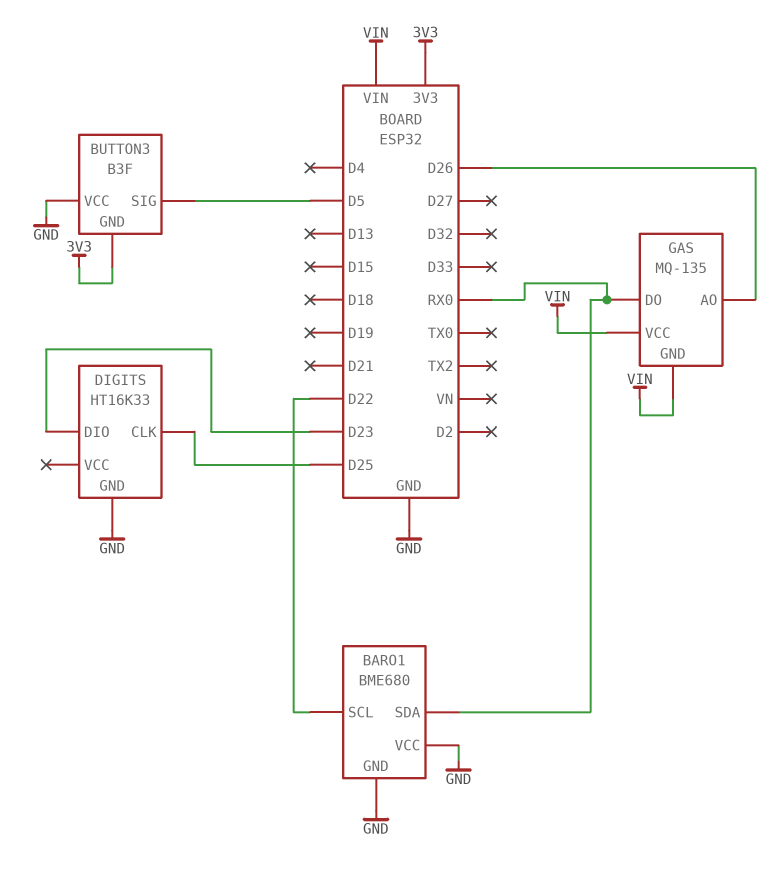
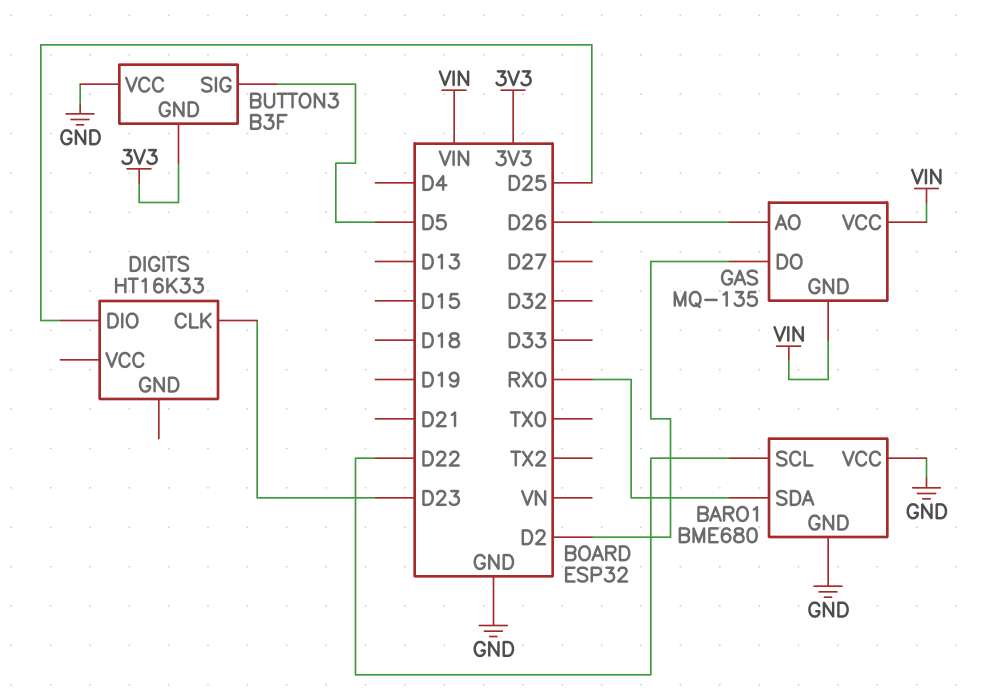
DIGITS pin CLK: D25 -> D23
DIGITS pin DIO: D23 -> D25
DIGITS pin GND: GND -> none
GAS pin DO: RX0 -> D2

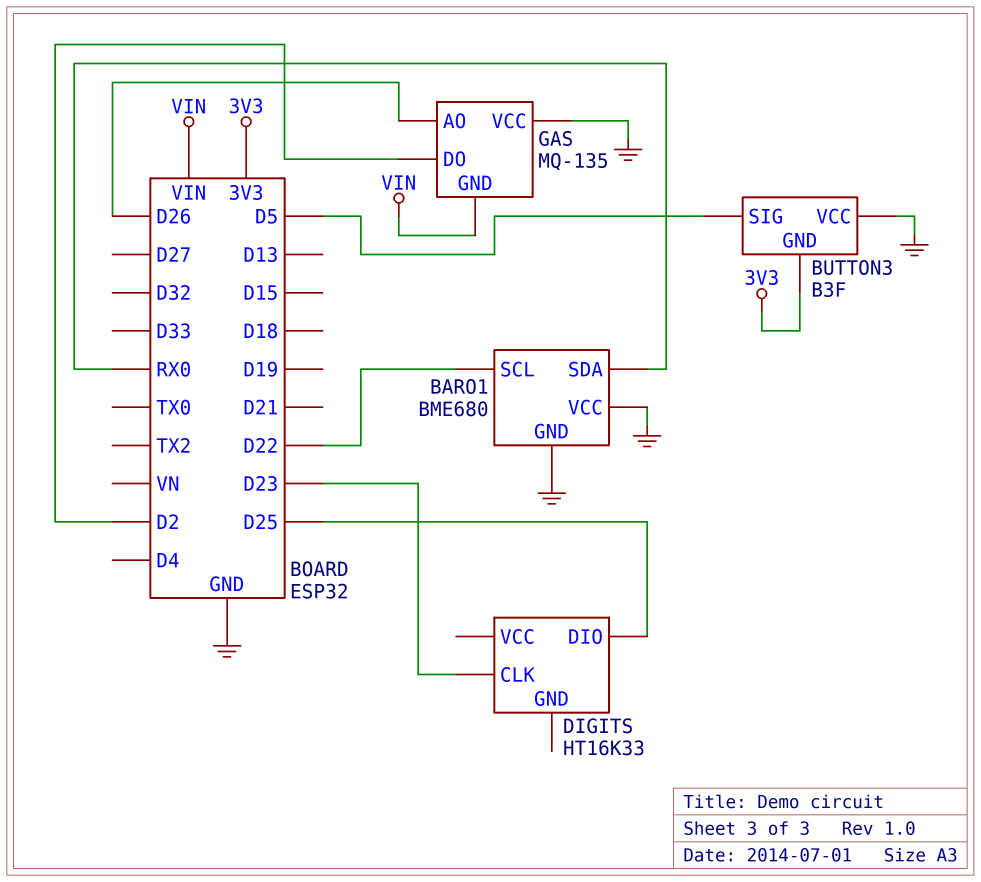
GAS pin VCC: VIN -> GND

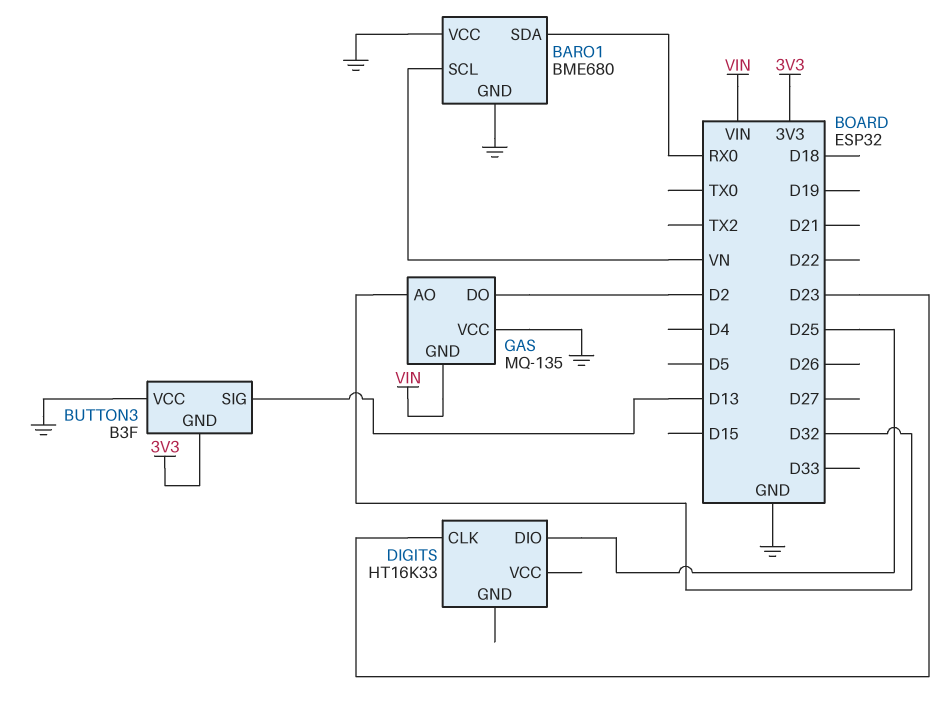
BARO1 pin SCL: D22 -> VN
BUTTON3 pin SIG: D5 -> D13
GAS pin AO: D26 -> D32

